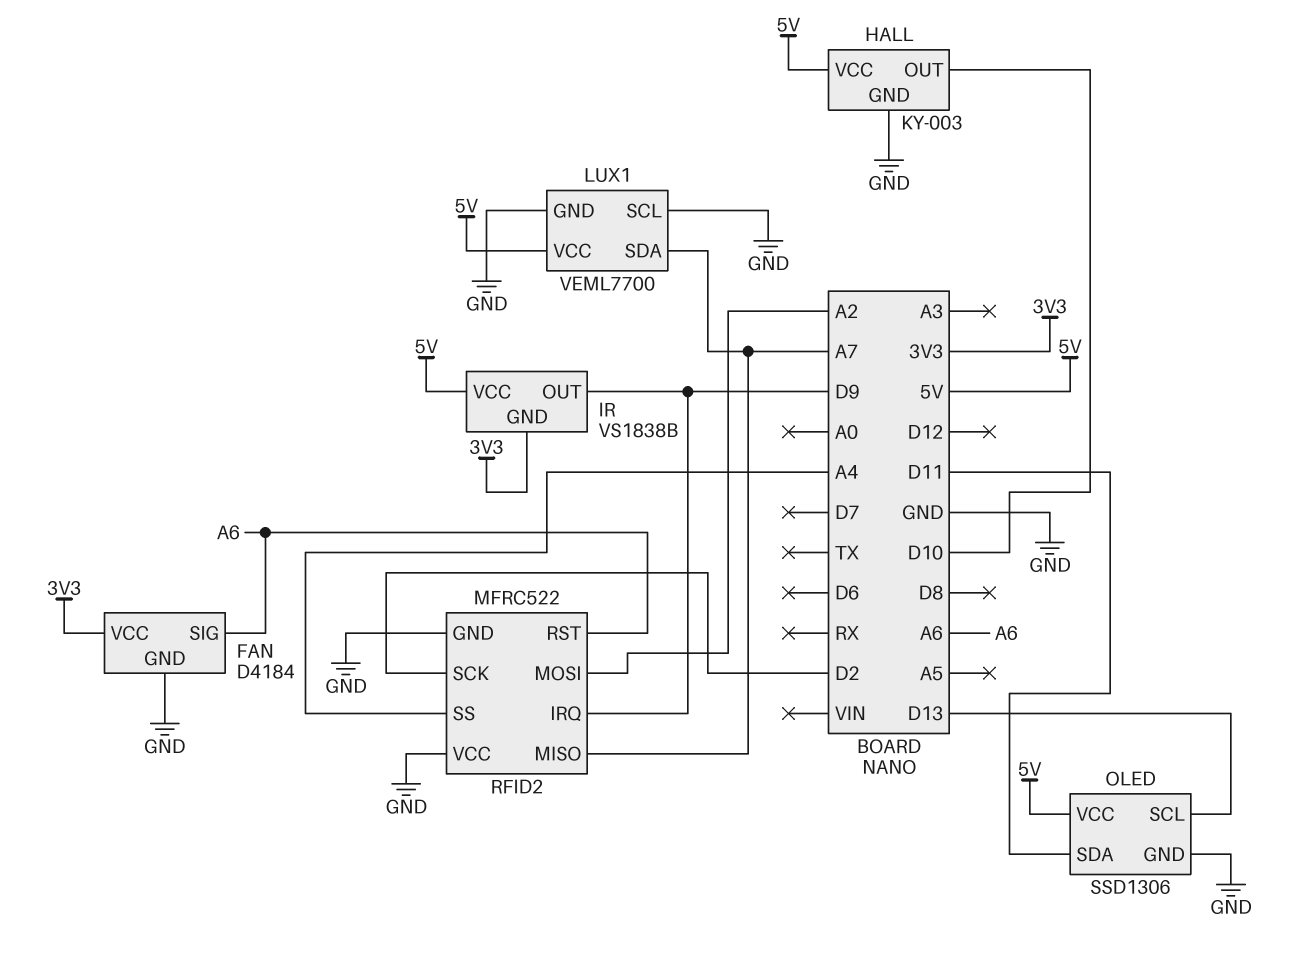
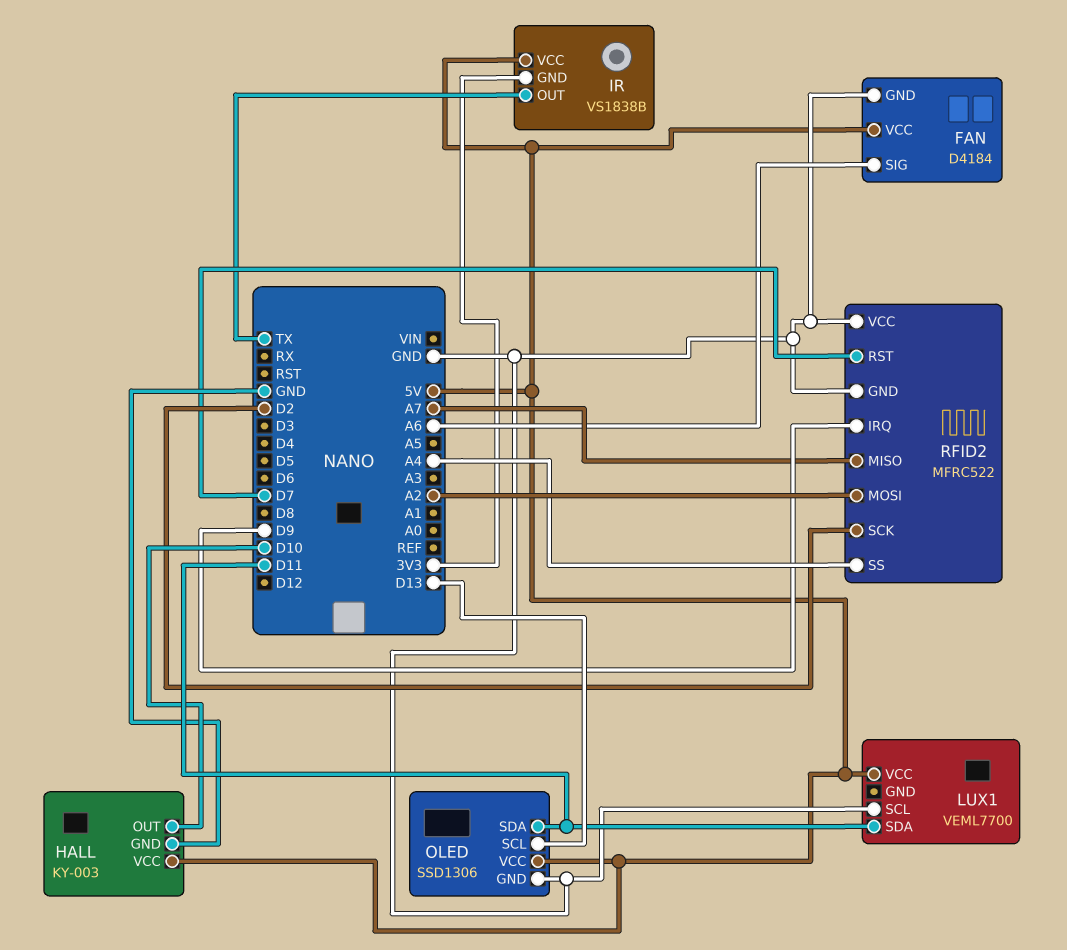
FAN pin VCC: 3V3 -> 5V
IR pin OUT: D9 -> TX
LUX1 pin GND: GND -> none
LUX1 pin SDA: A7 -> D11
RFID2 pin RST: A6 -> D7

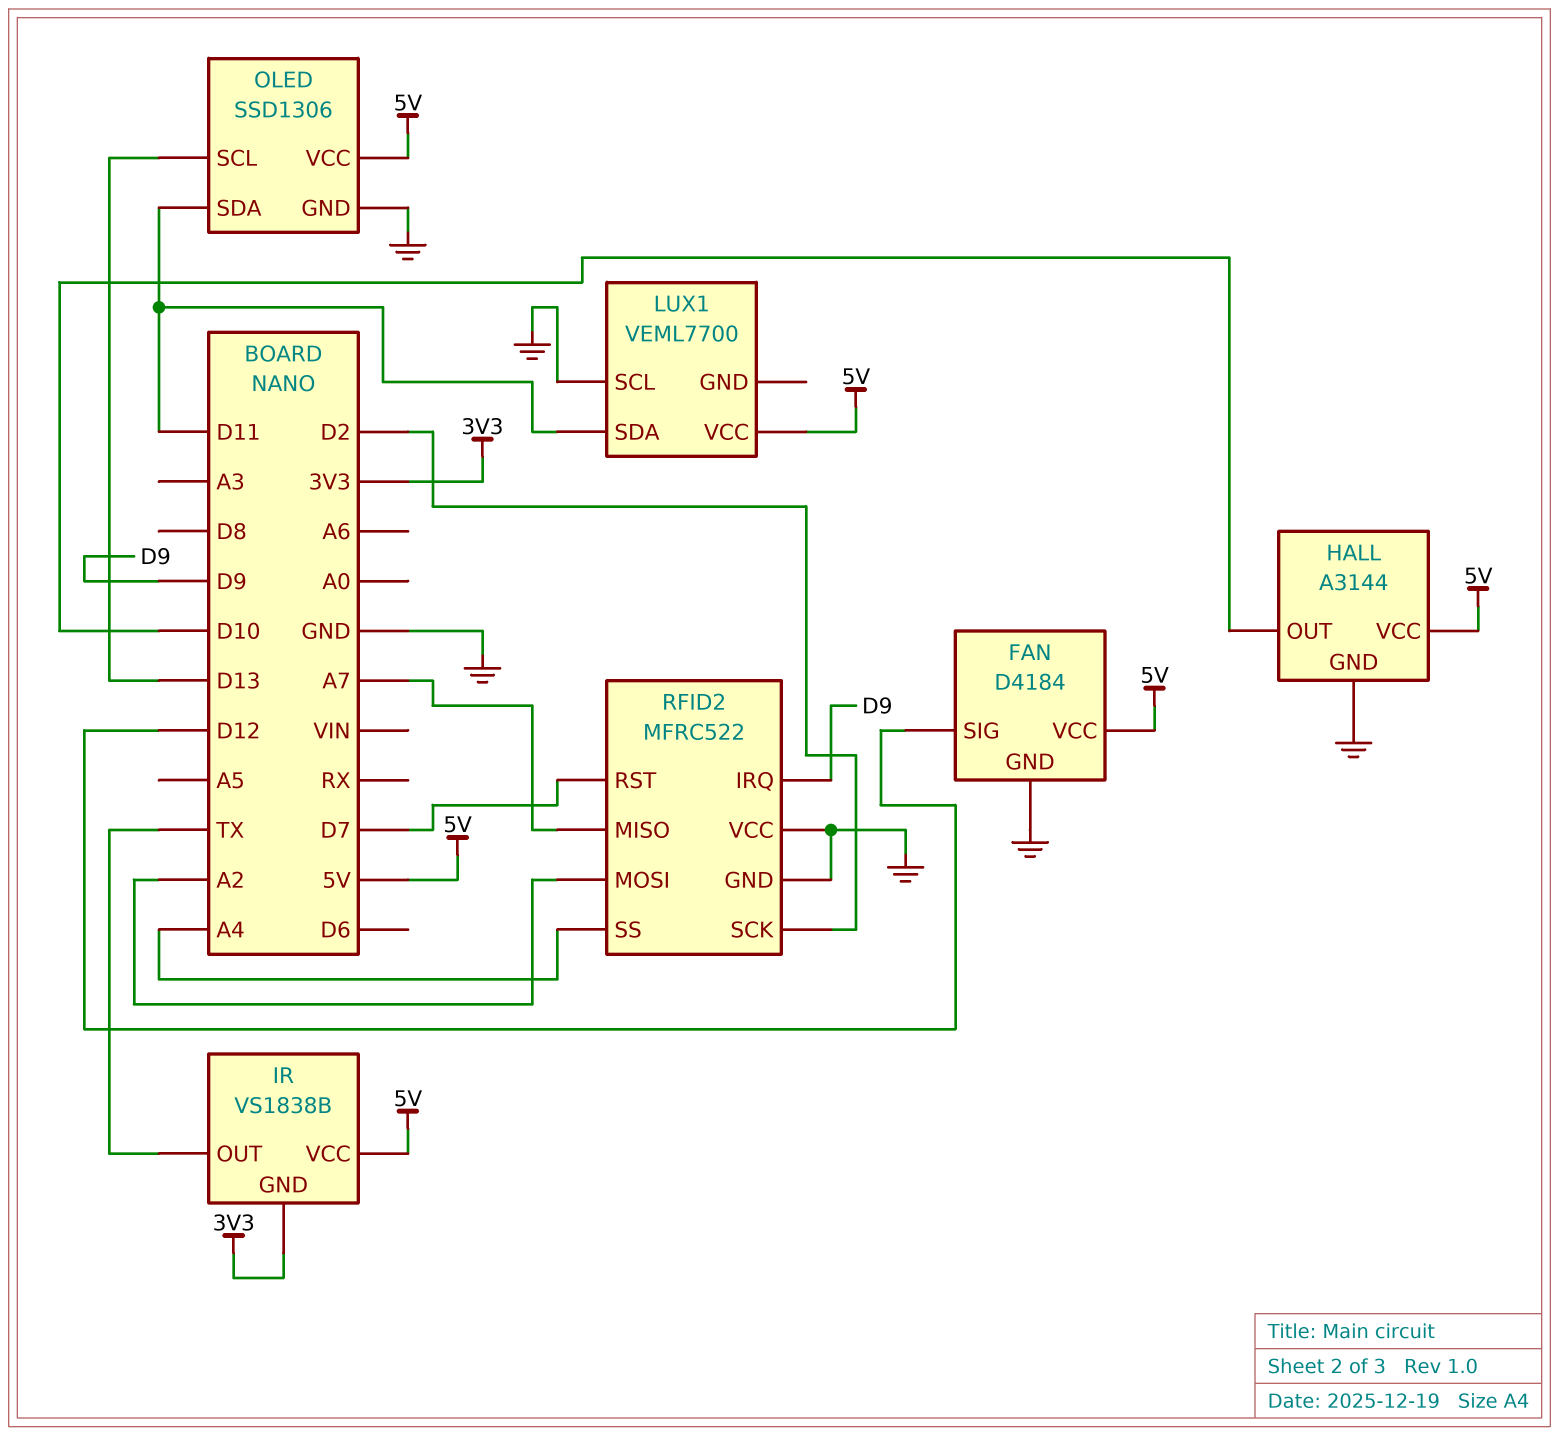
FAN pin SIG: A6 -> D12
HALL: KY-003 -> A3144

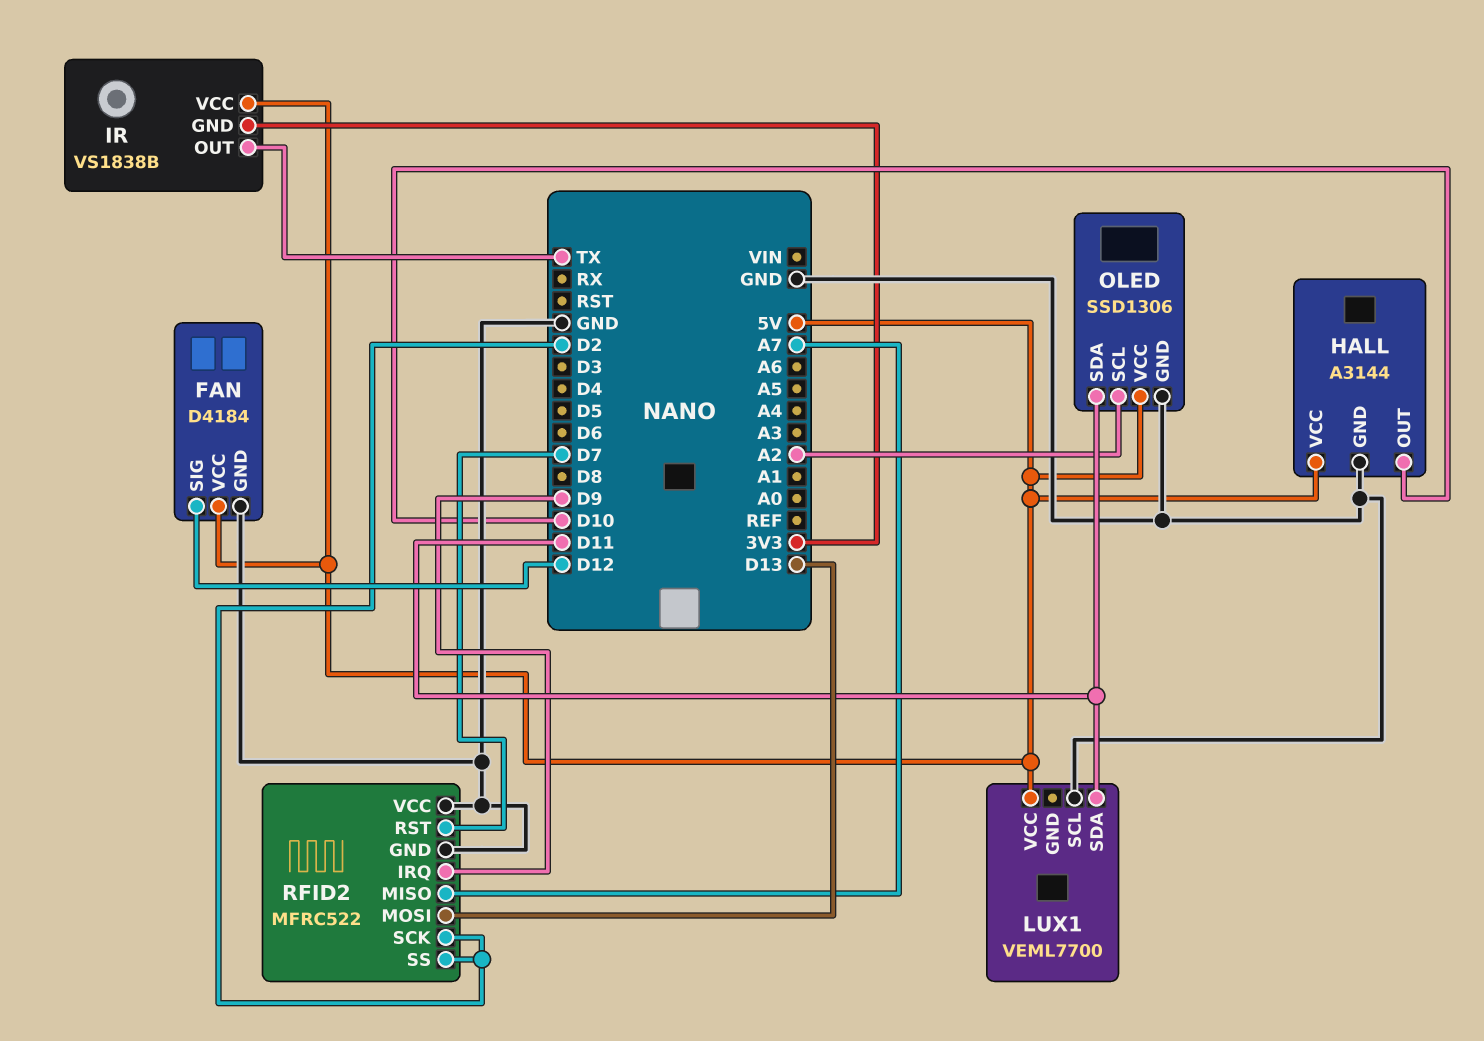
OLED pin SCL: D13 -> A2
RFID2 pin MOSI: A2 -> D13
RFID2 pin SS: A4 -> D2

